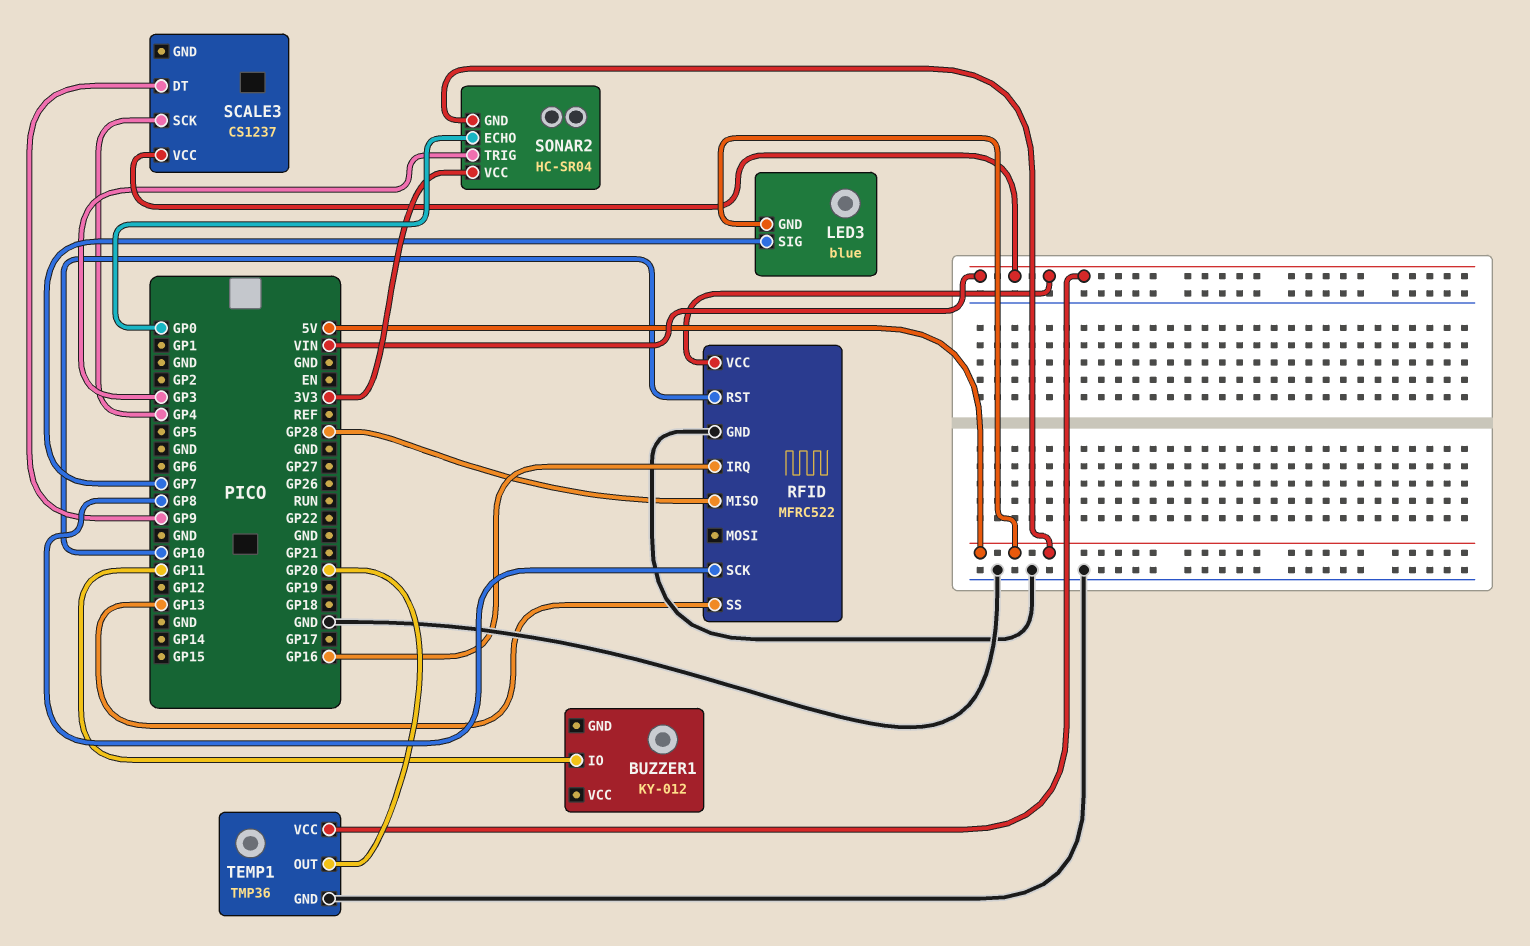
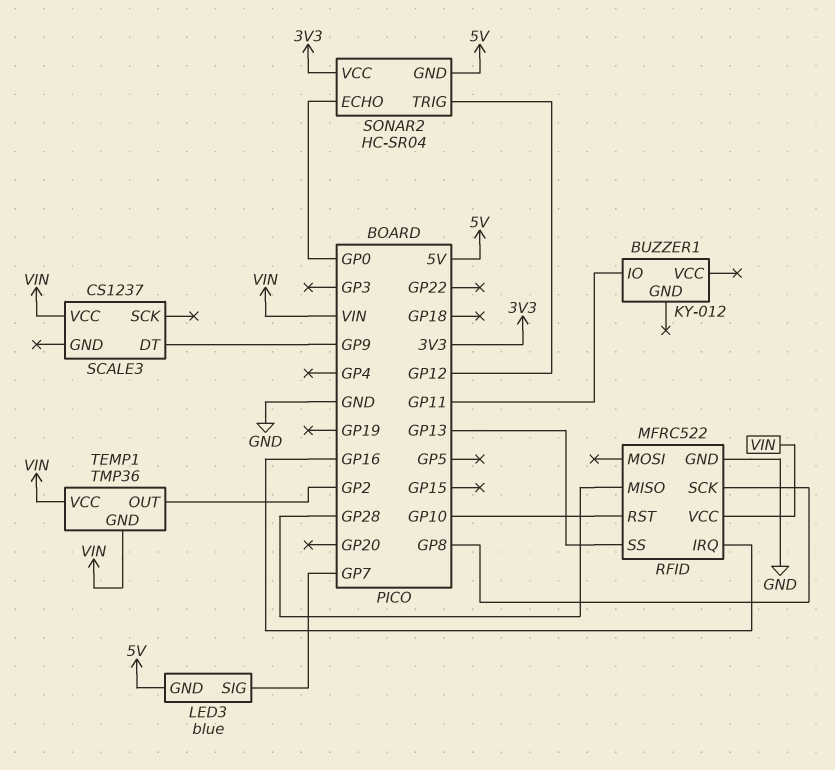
SCALE3 pin SCK: GP4 -> none
SONAR2 pin TRIG: GP3 -> GP12
TEMP1 pin GND: GND -> VIN
TEMP1 pin OUT: GP20 -> GP2

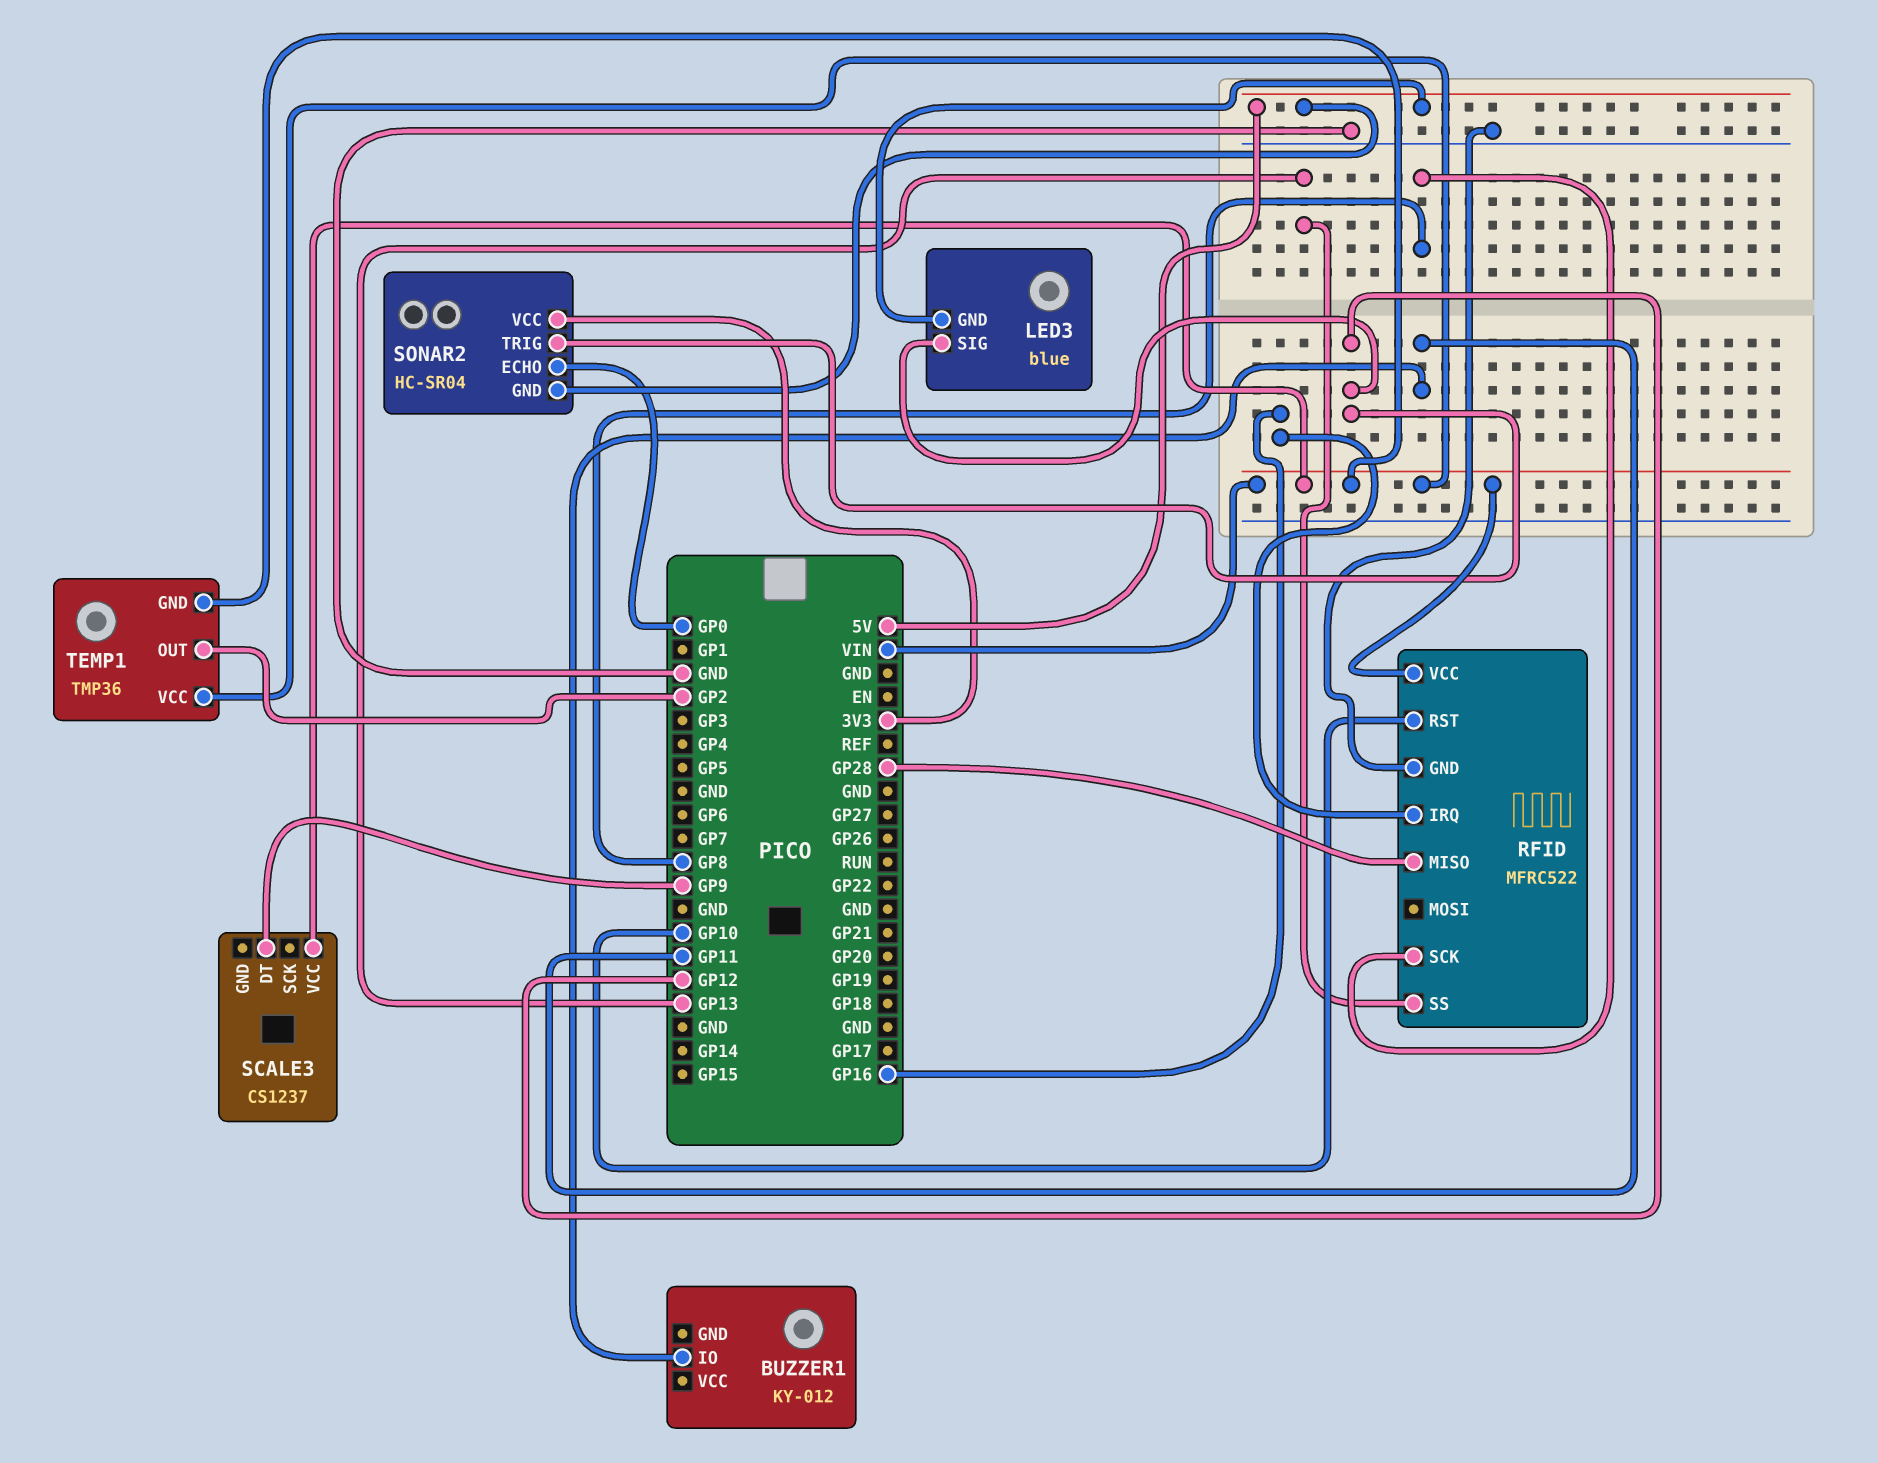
LED3 pin SIG: GP7 -> GP12

